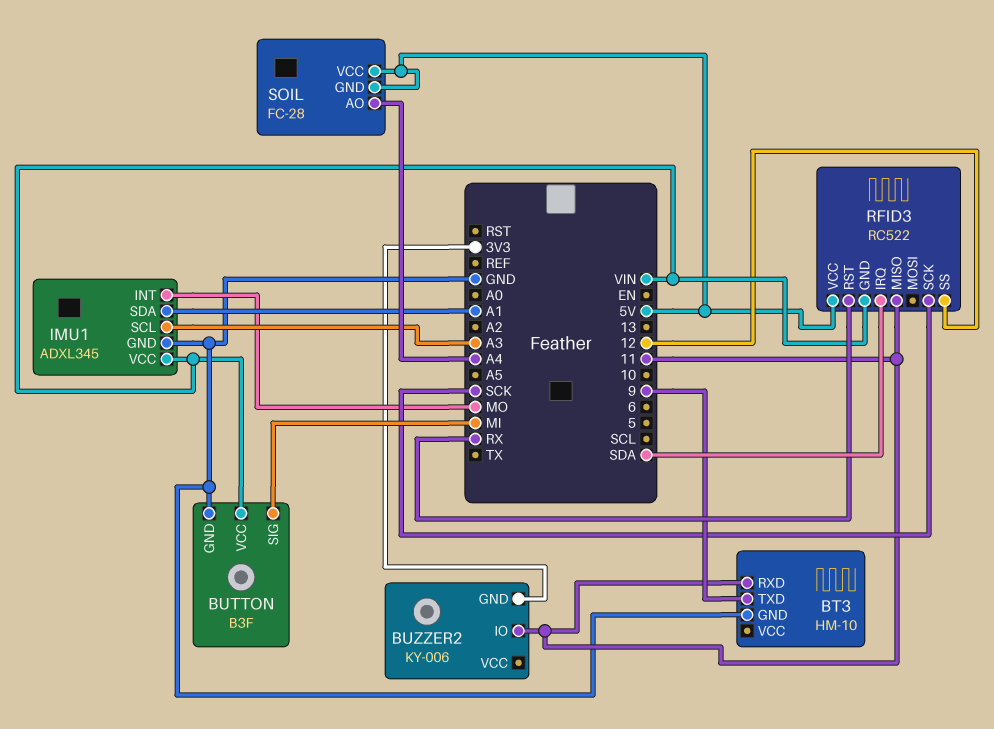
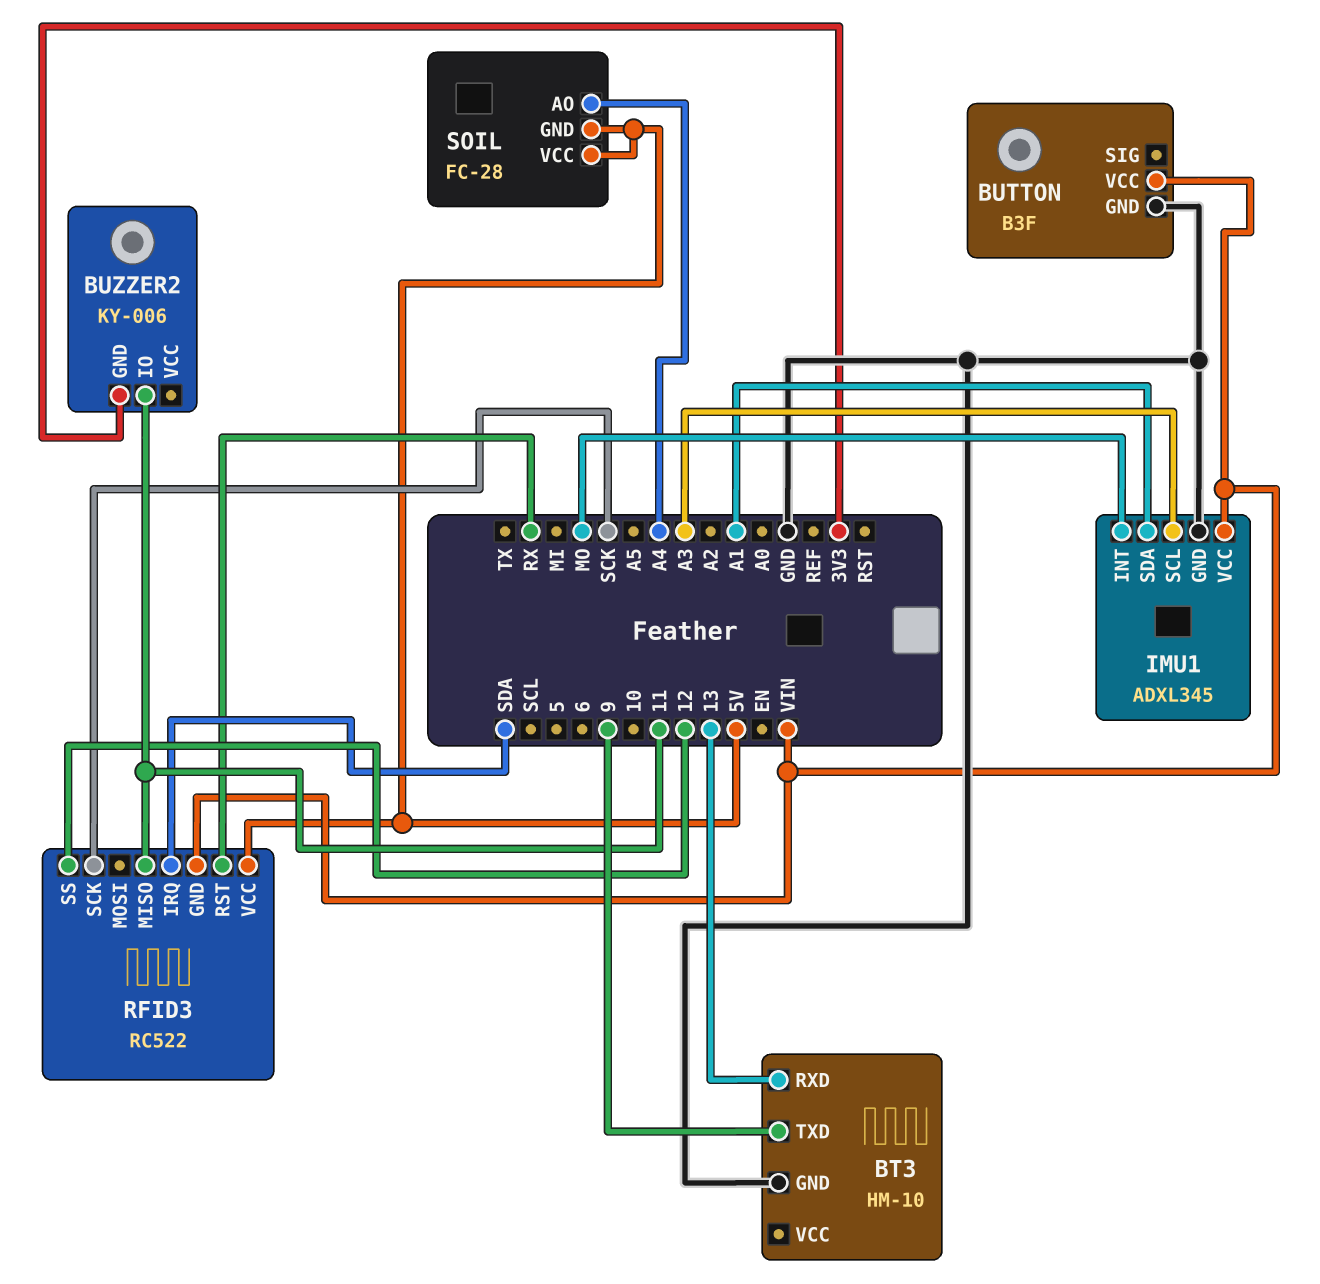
BT3 pin RXD: 11 -> 13
BUTTON pin SIG: MI -> none

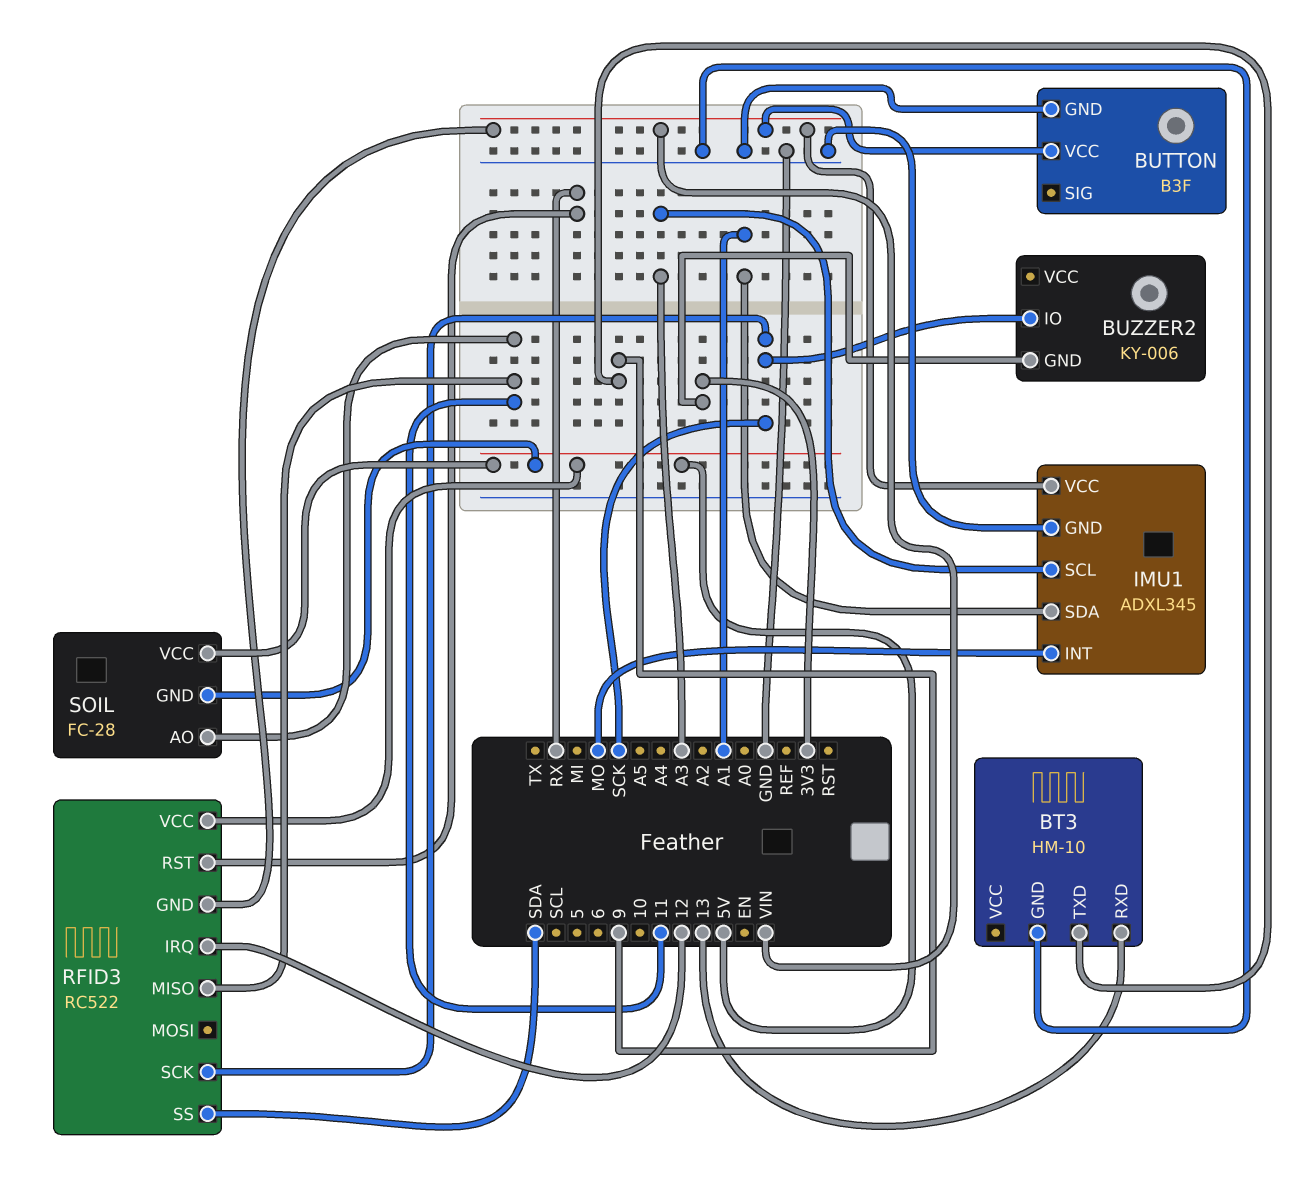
BUZZER2 pin IO: 11 -> SCK
RFID3 pin IRQ: SDA -> 12
RFID3 pin SS: 12 -> SDA
SOIL pin AO: A4 -> 11

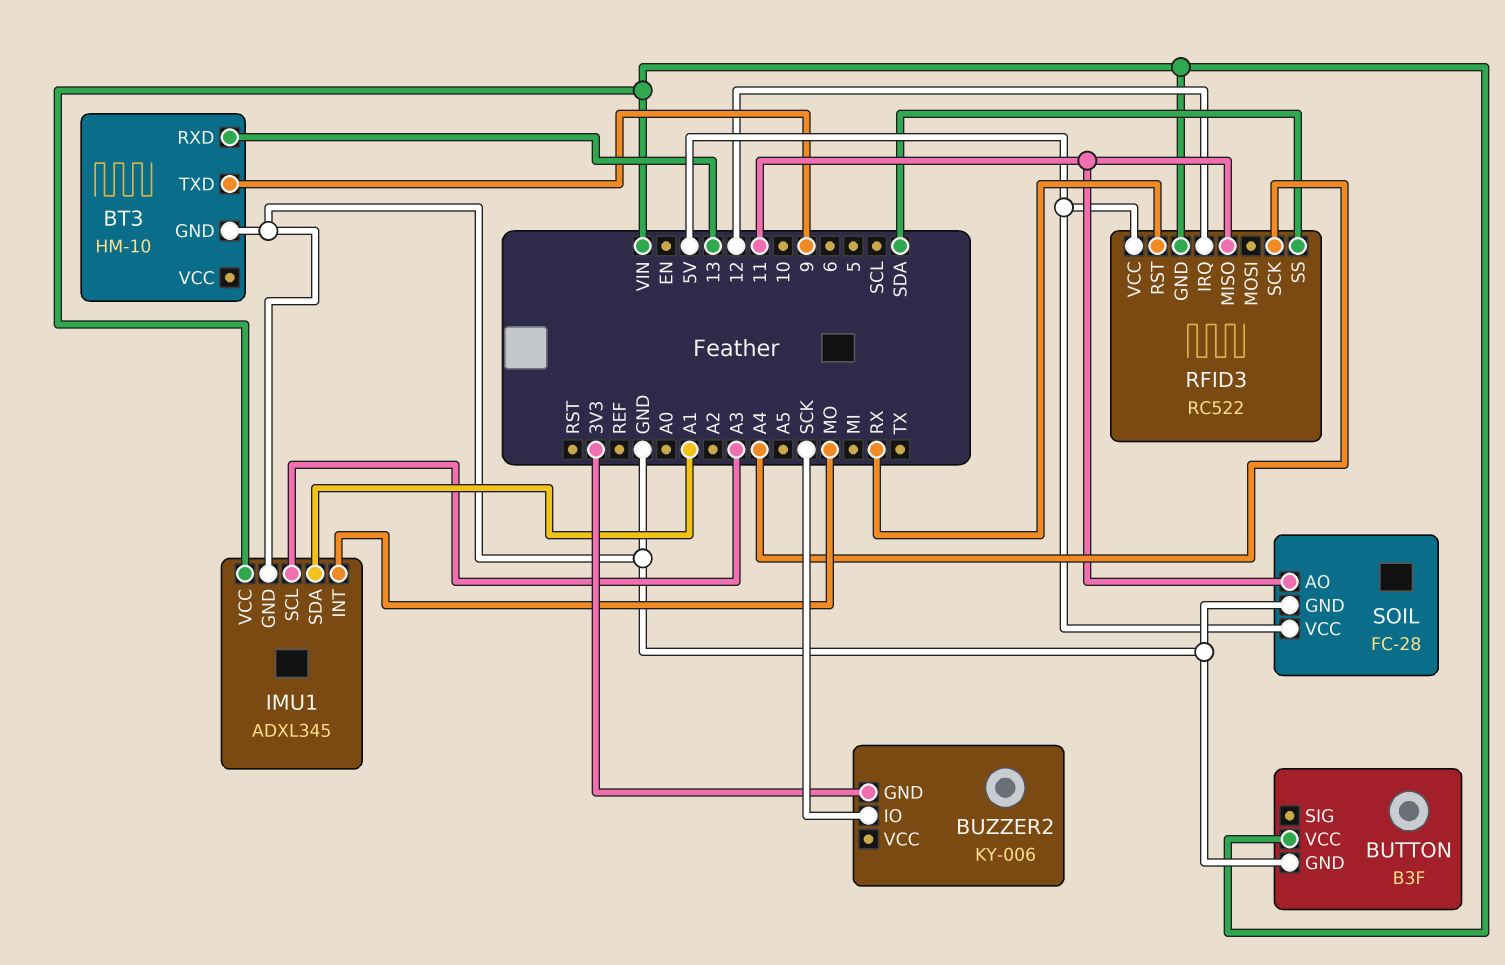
RFID3 pin SCK: SCK -> A4
SOIL pin GND: 5V -> GND

